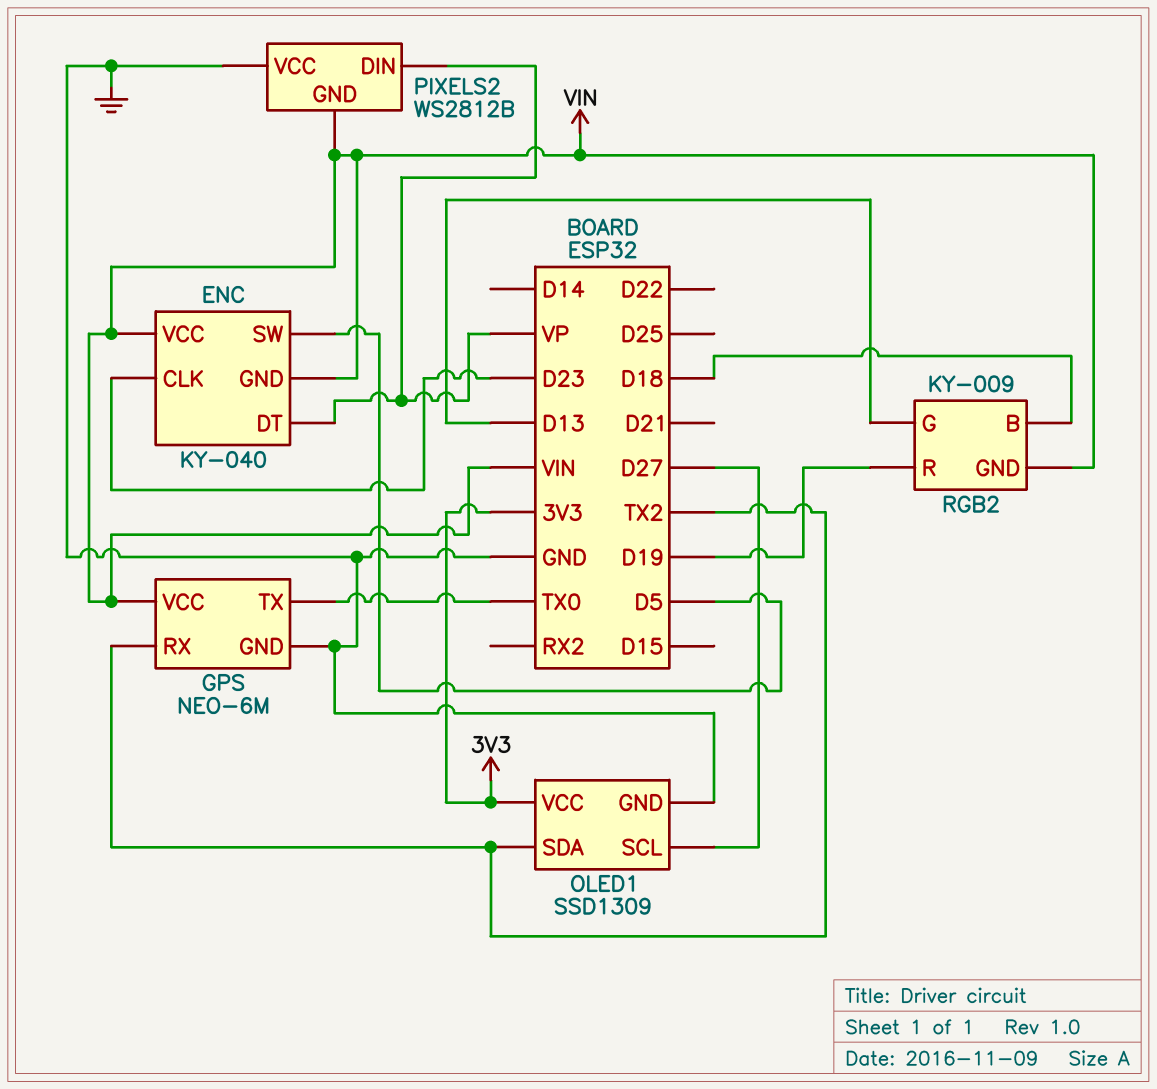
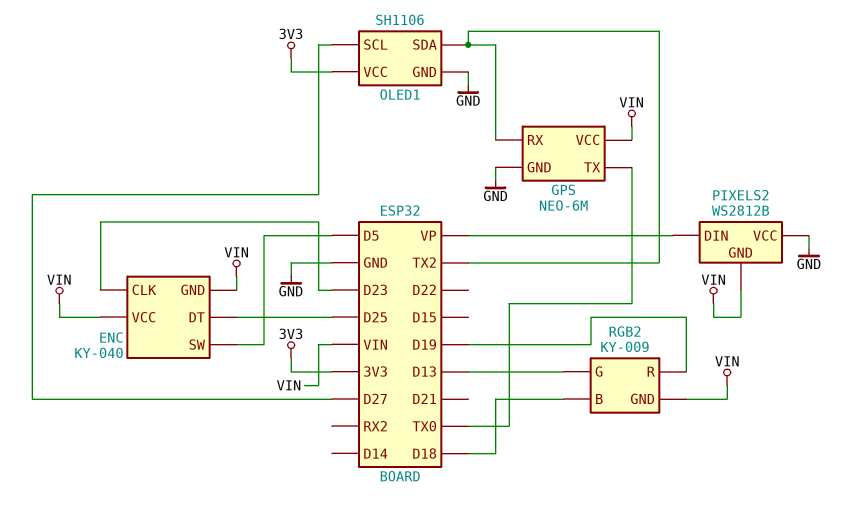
ENC pin DT: VP -> D25
OLED1: SSD1309 -> SH1106

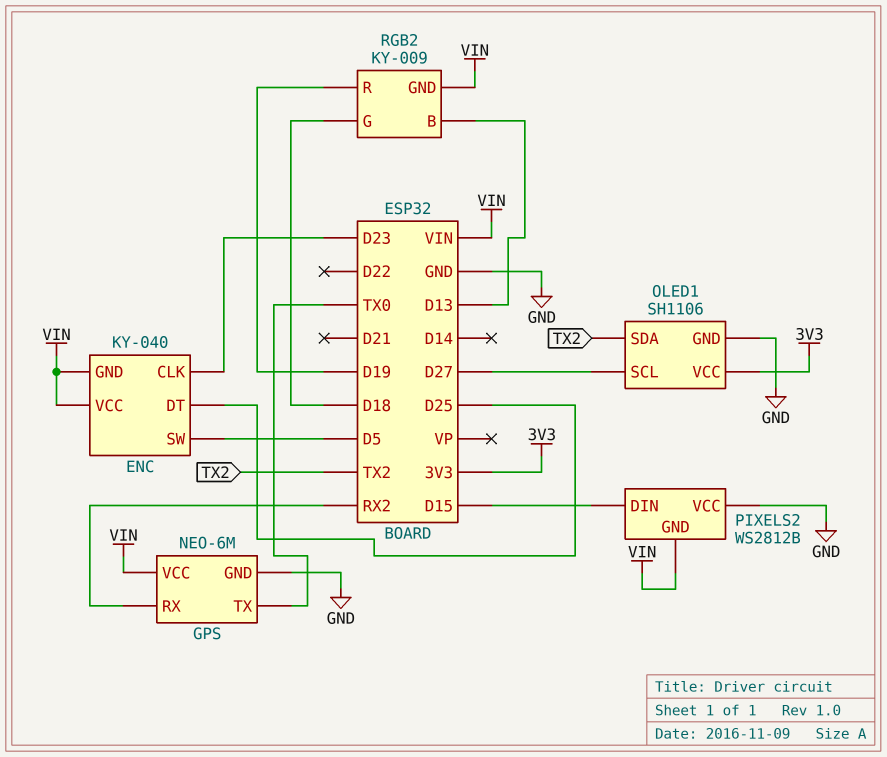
GPS pin RX: TX2 -> RX2
PIXELS2 pin DIN: VP -> D15
RGB2 pin B: D18 -> D13
RGB2 pin G: D13 -> D18

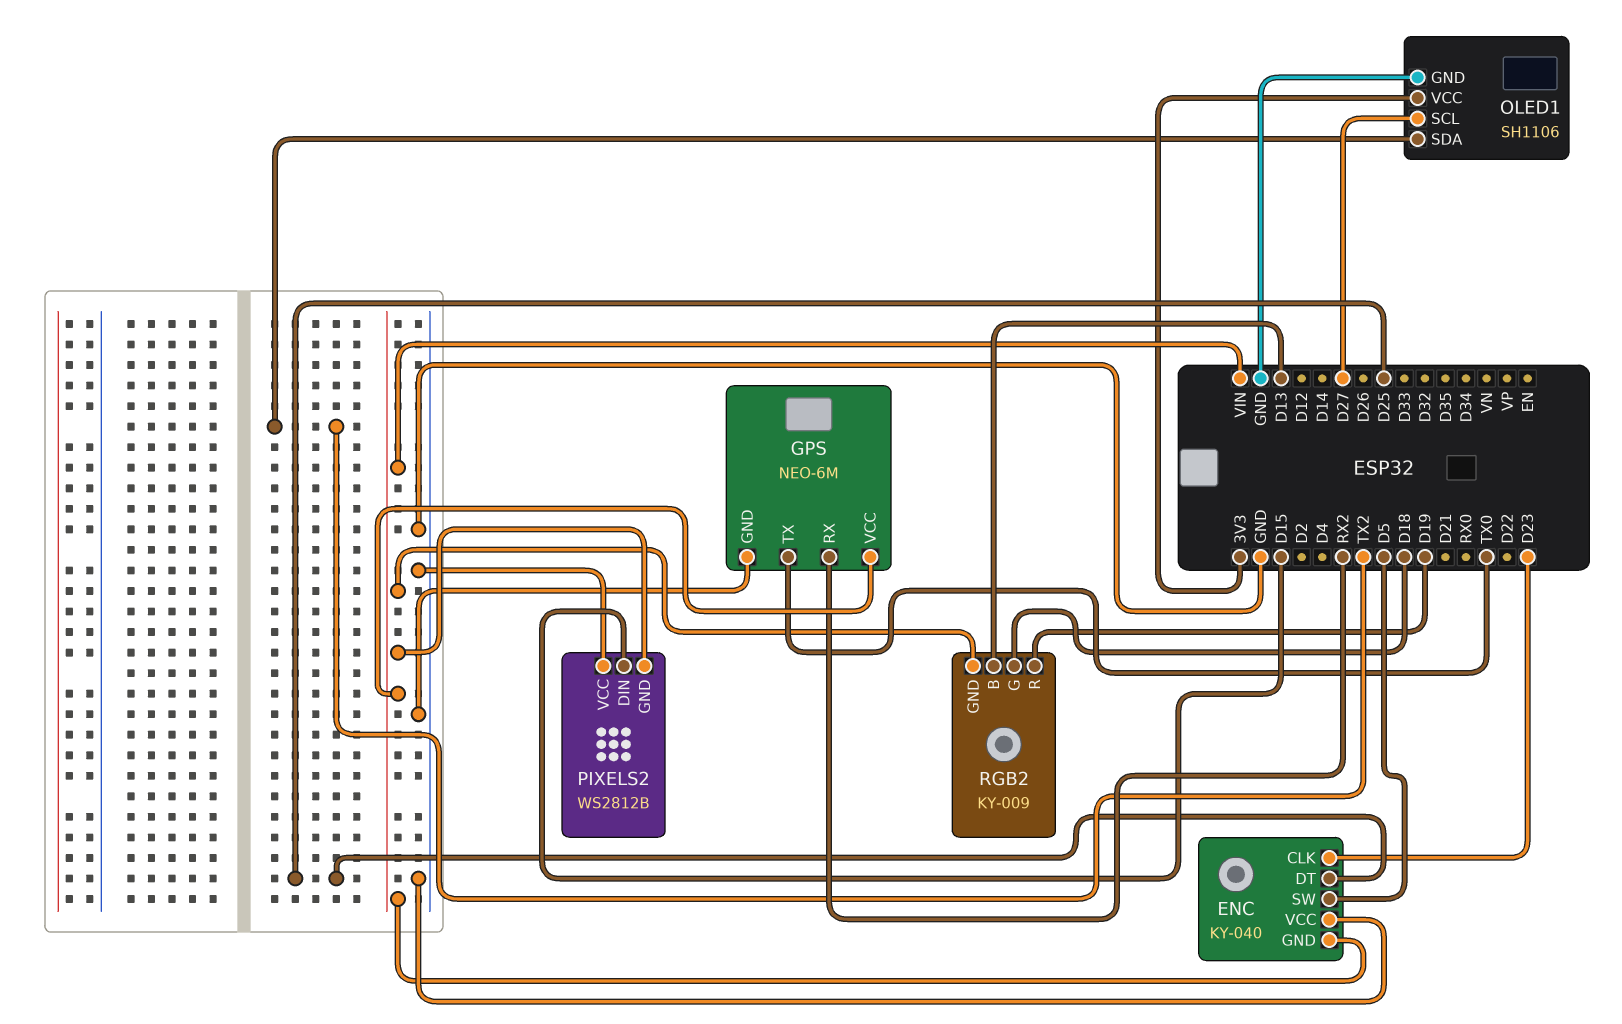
ENC pin VCC: VIN -> GND

